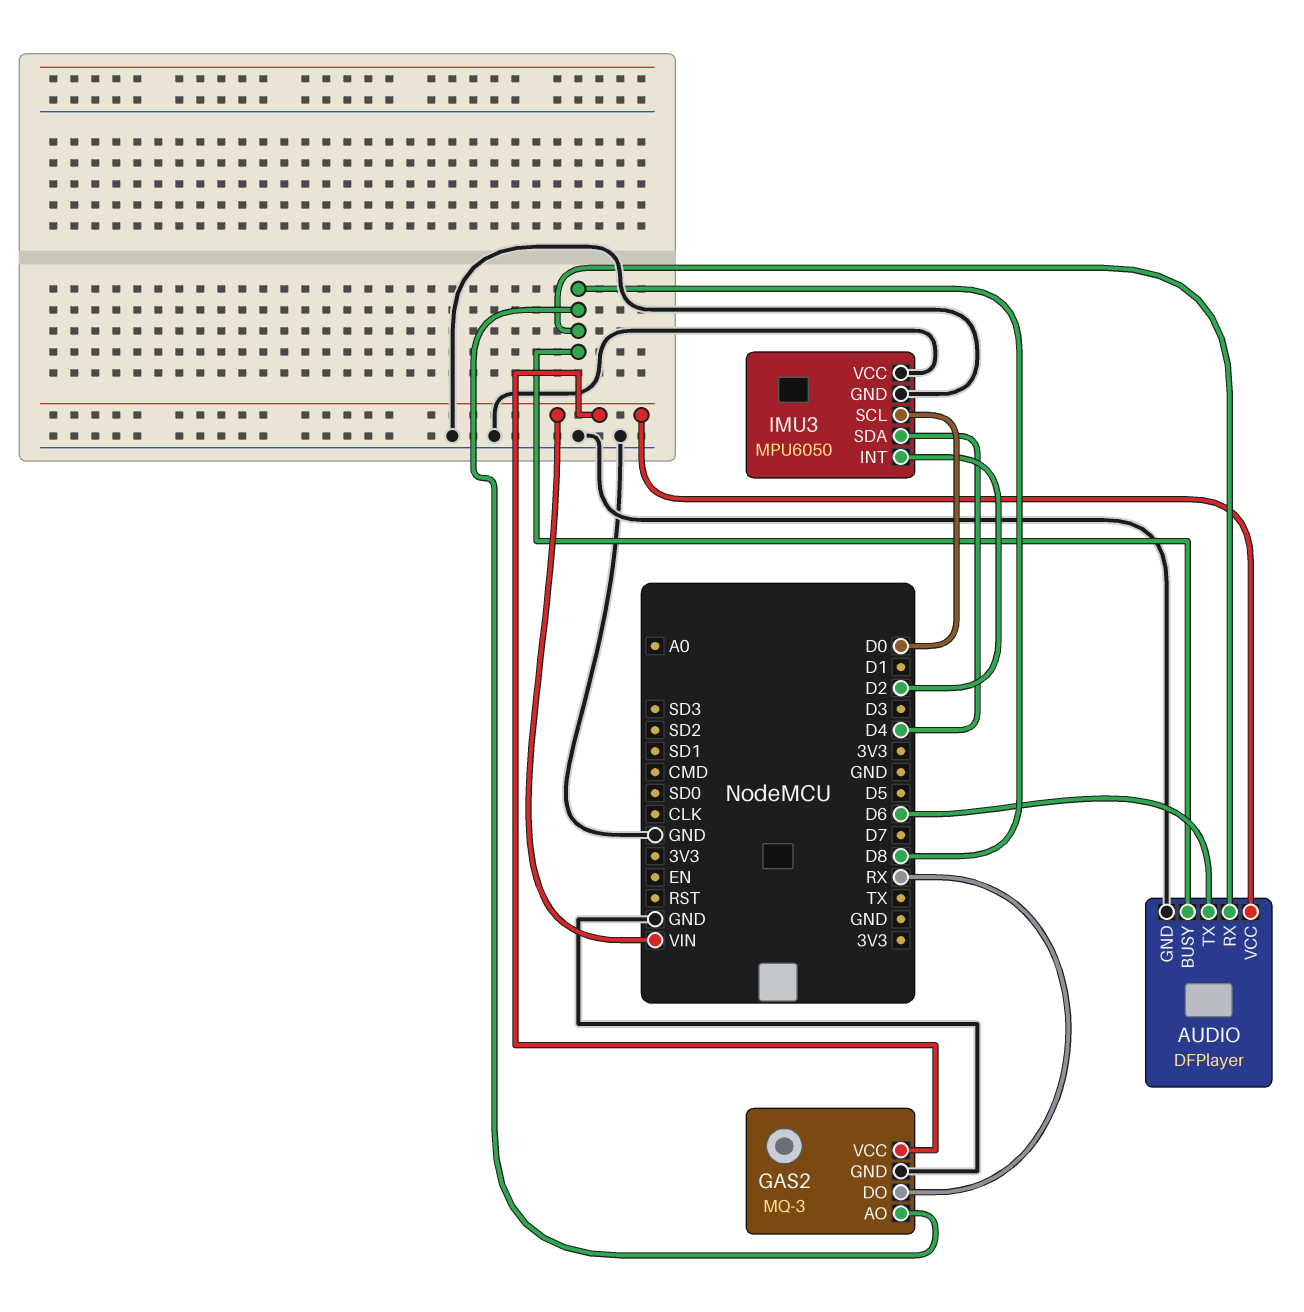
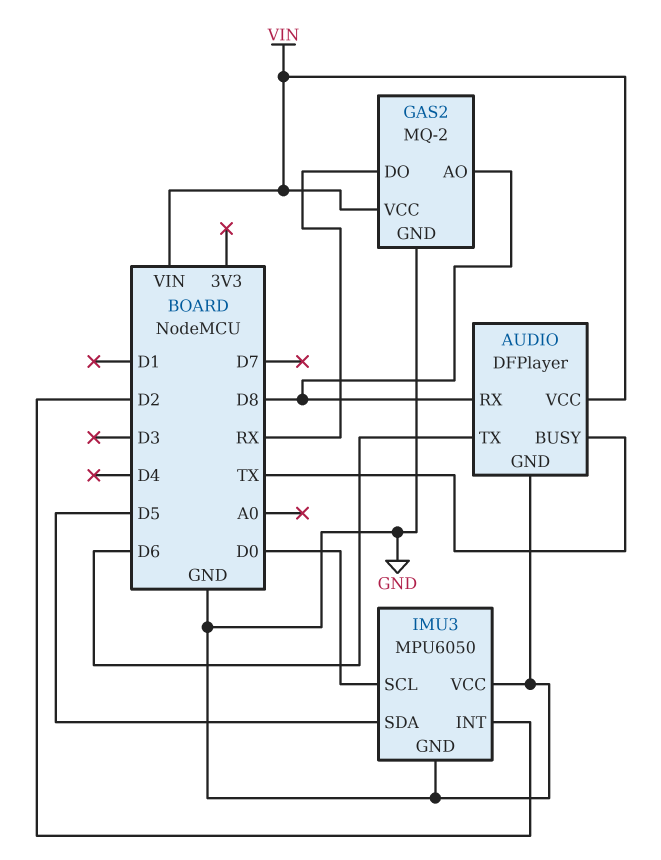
AUDIO pin BUSY: D8 -> TX
GAS2: MQ-3 -> MQ-2
IMU3 pin SDA: D4 -> D5

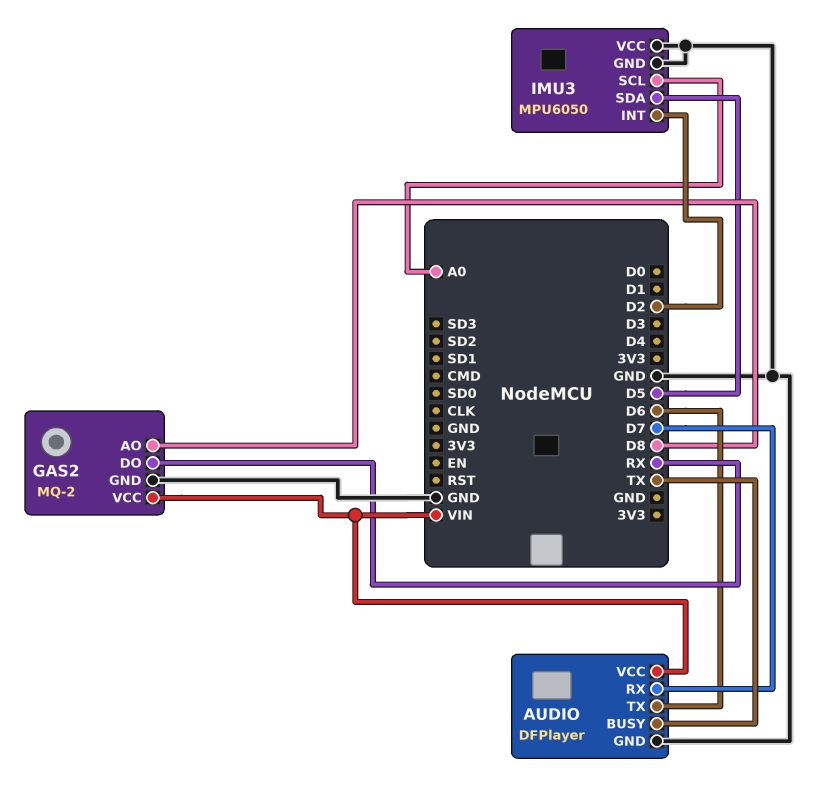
AUDIO pin RX: D8 -> D7
IMU3 pin SCL: D0 -> A0

